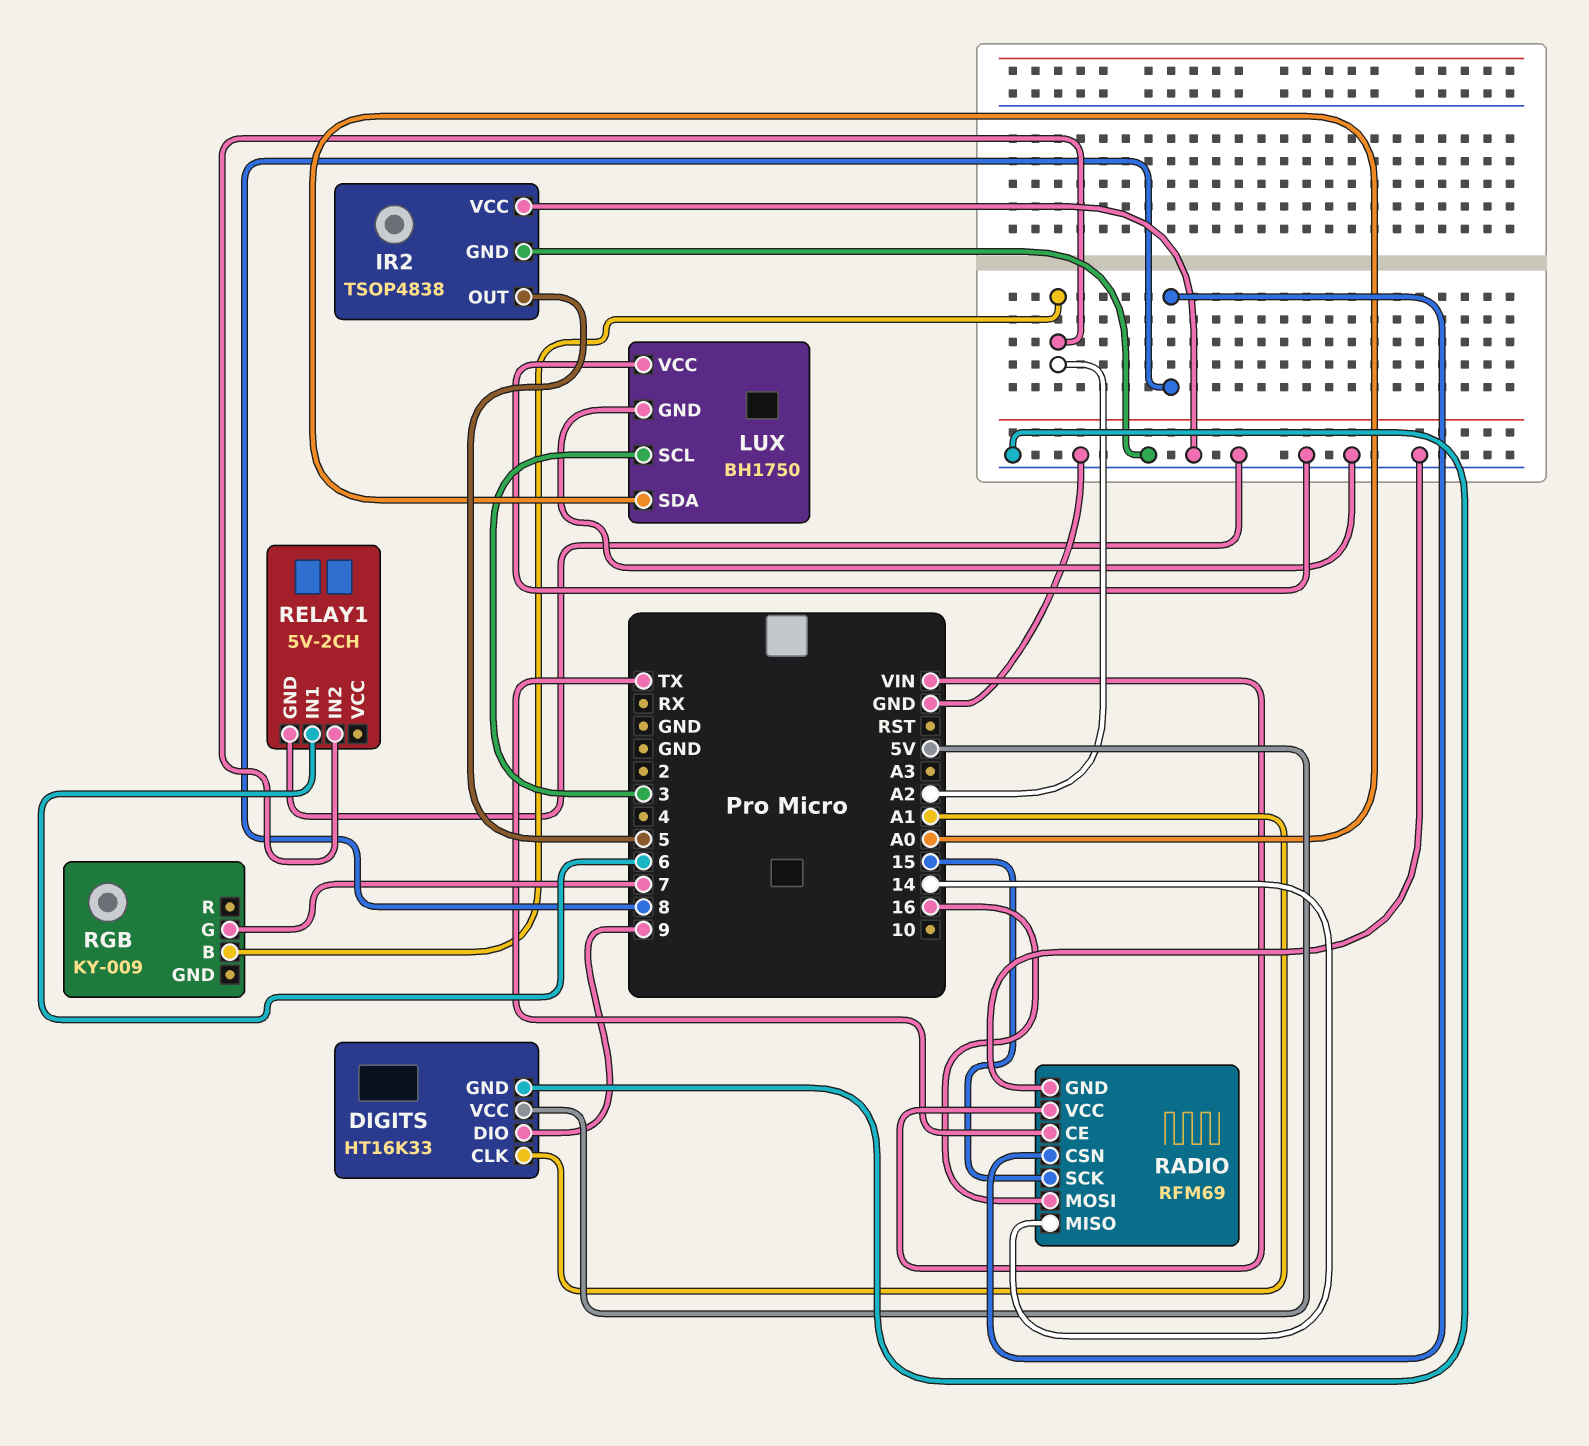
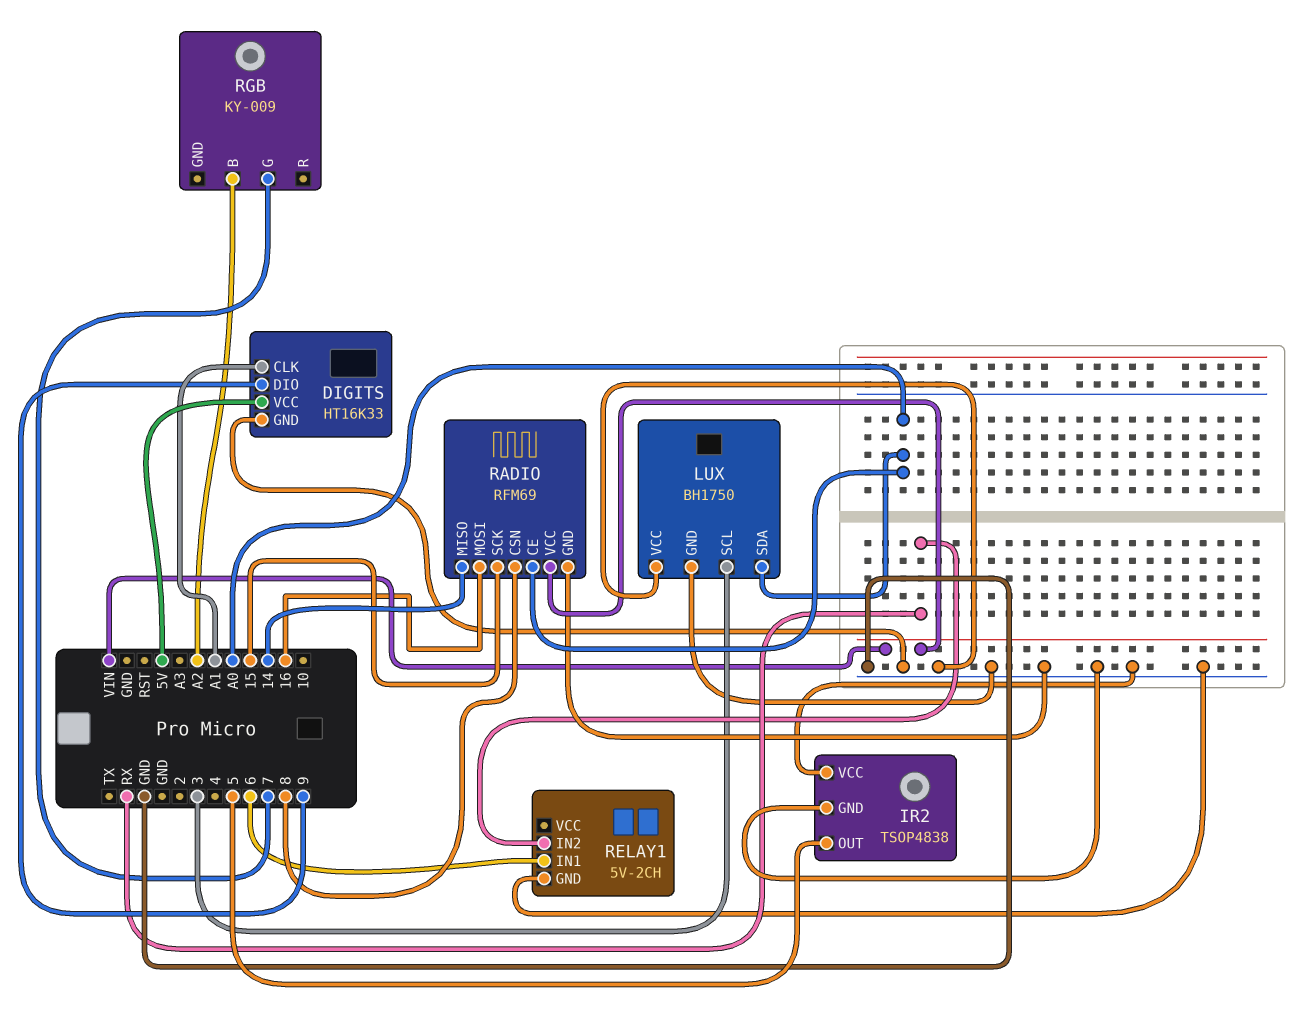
RADIO pin CE: TX -> A0
RELAY1 pin IN2: A2 -> RX

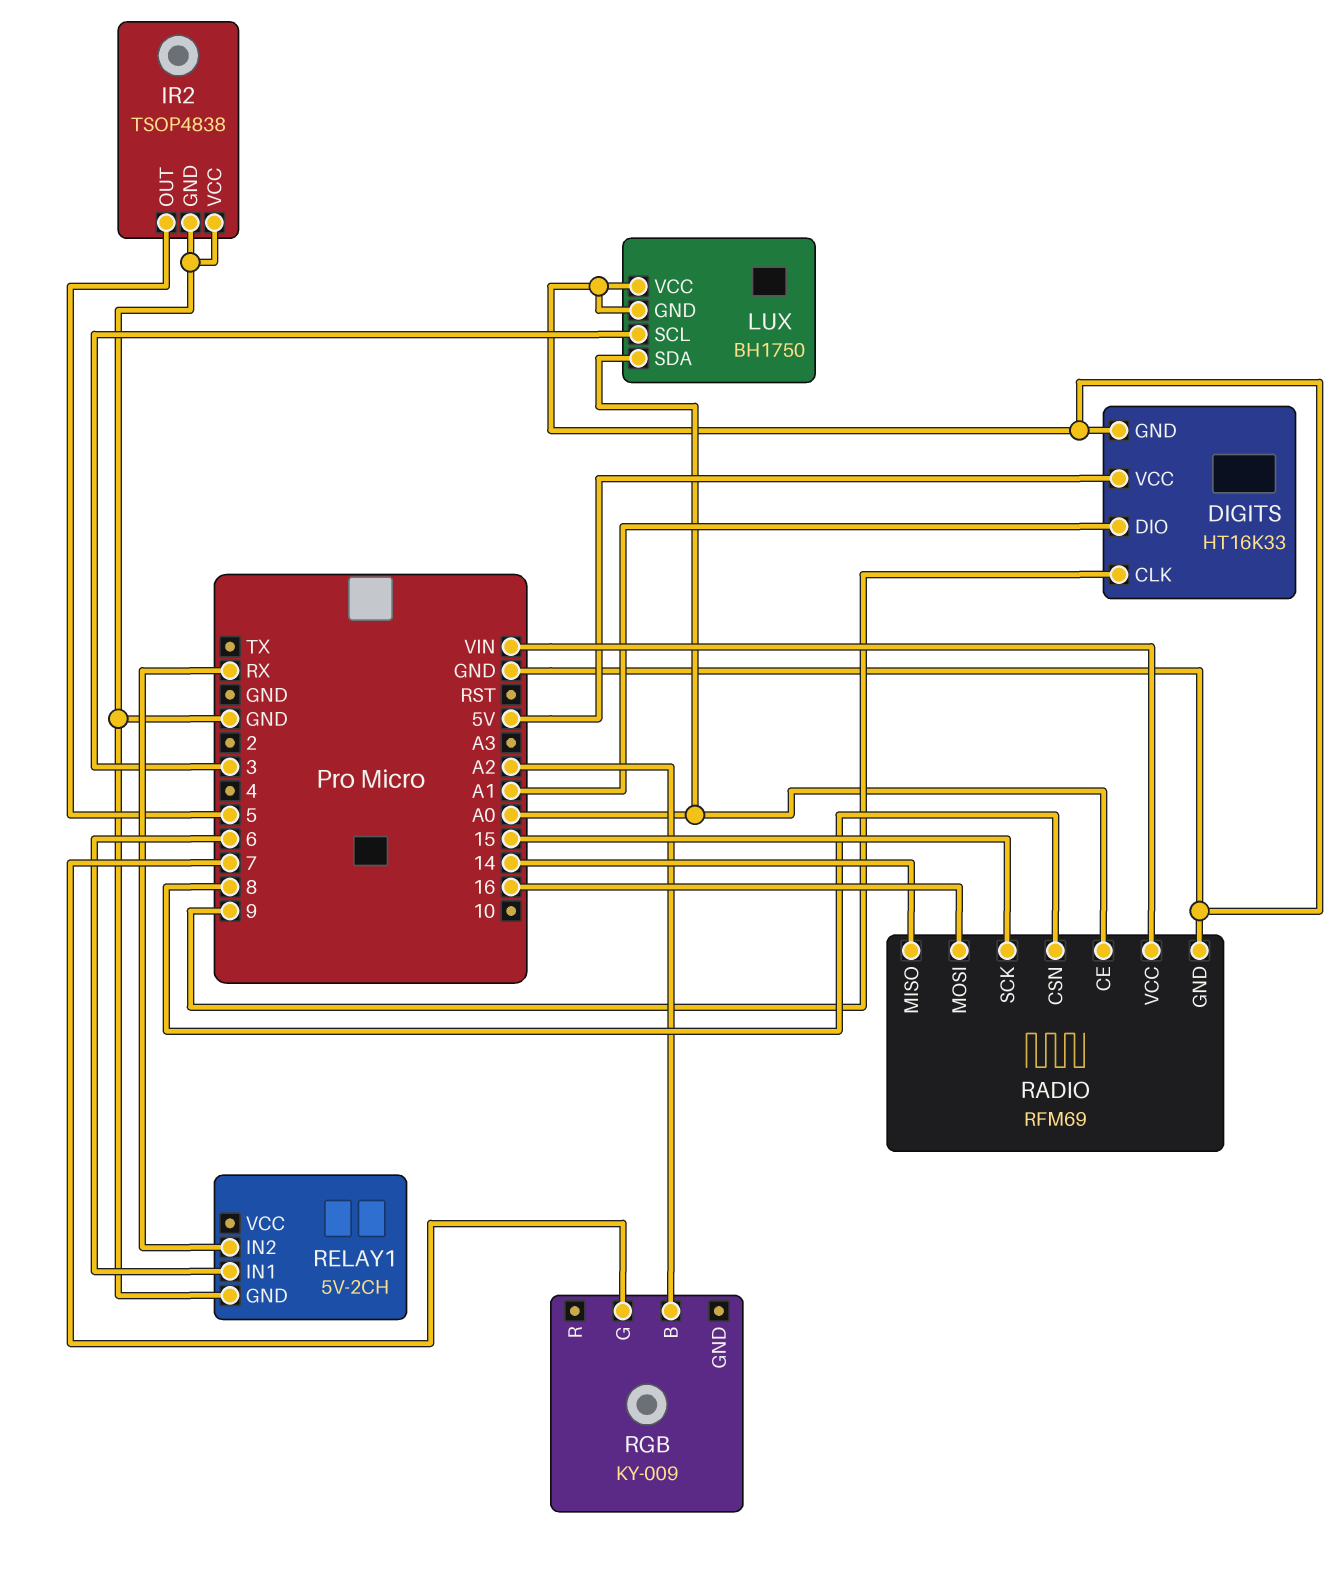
DIGITS pin CLK: A1 -> 9
DIGITS pin DIO: 9 -> A1

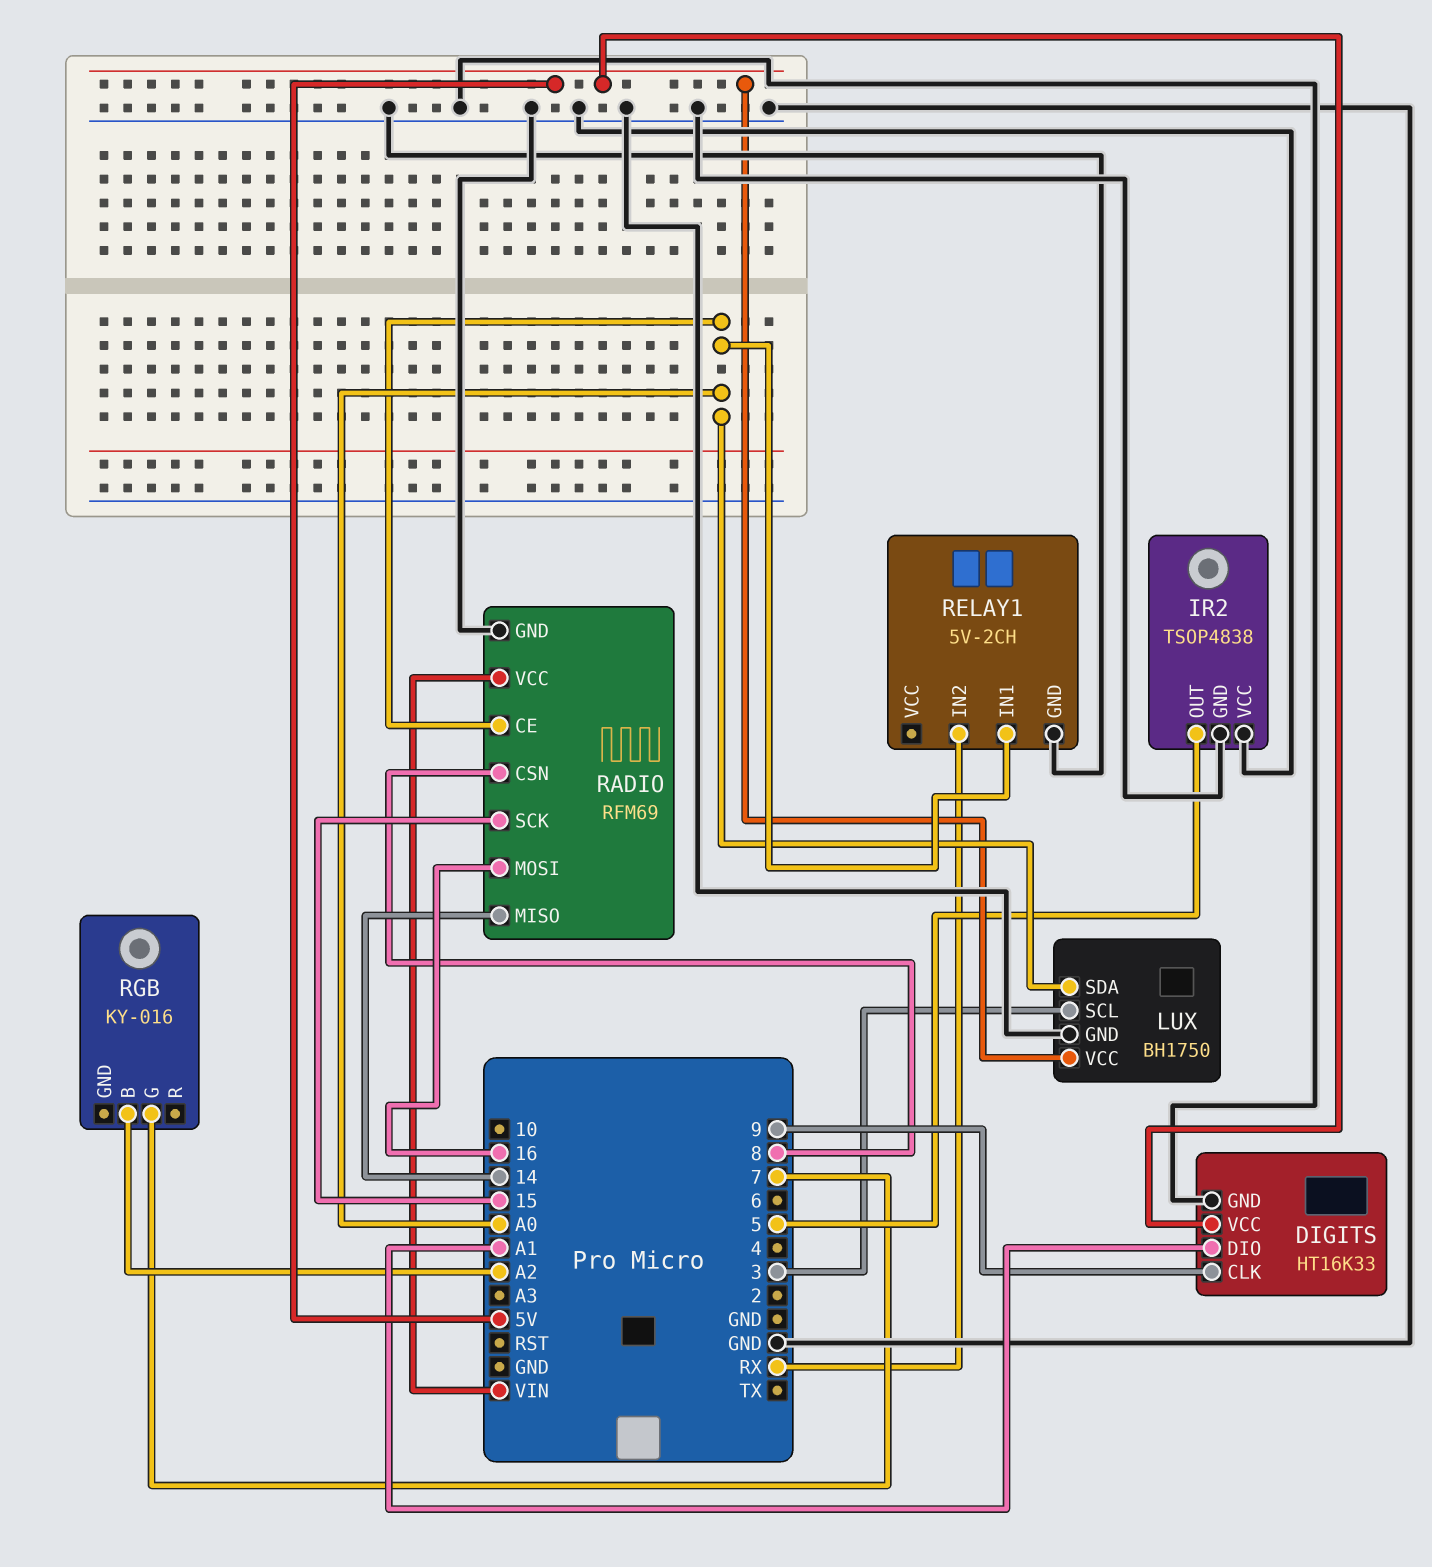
LUX pin VCC: GND -> 5V
RELAY1 pin IN1: 6 -> A0
RGB: KY-009 -> KY-016

